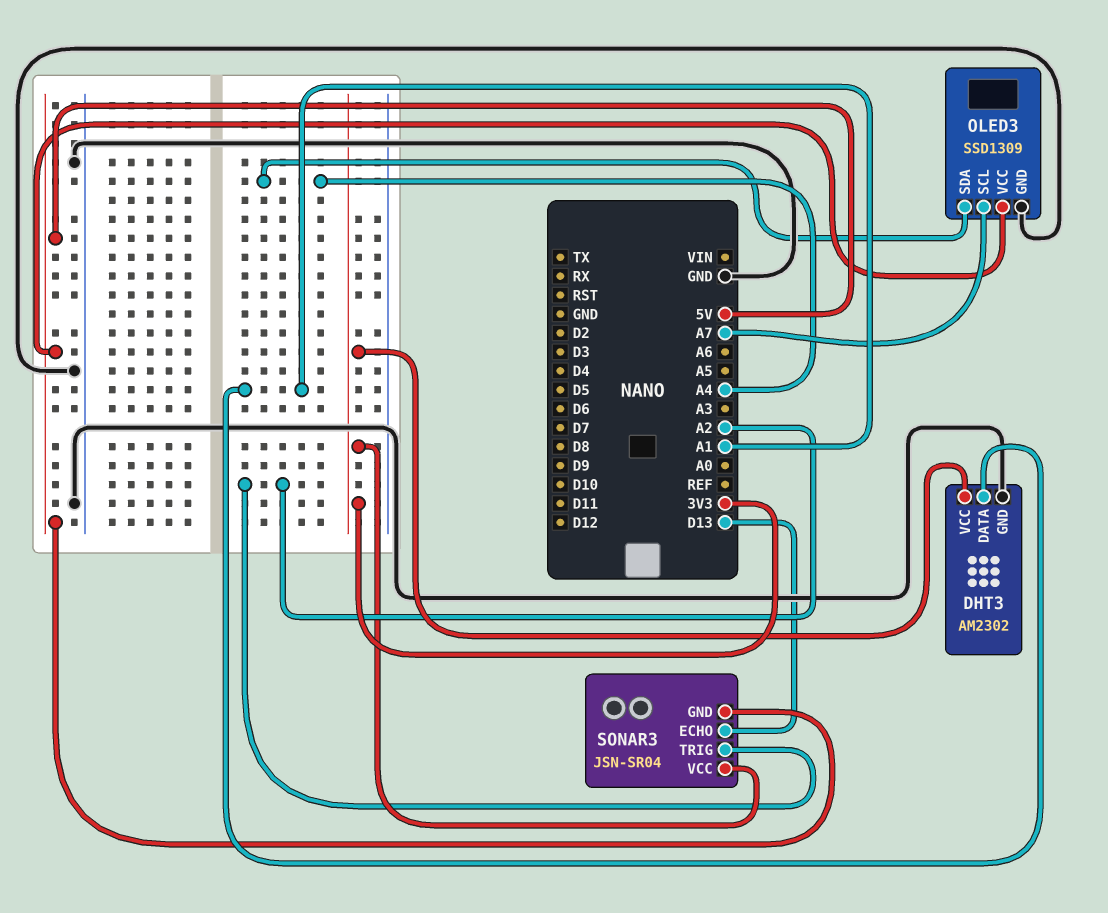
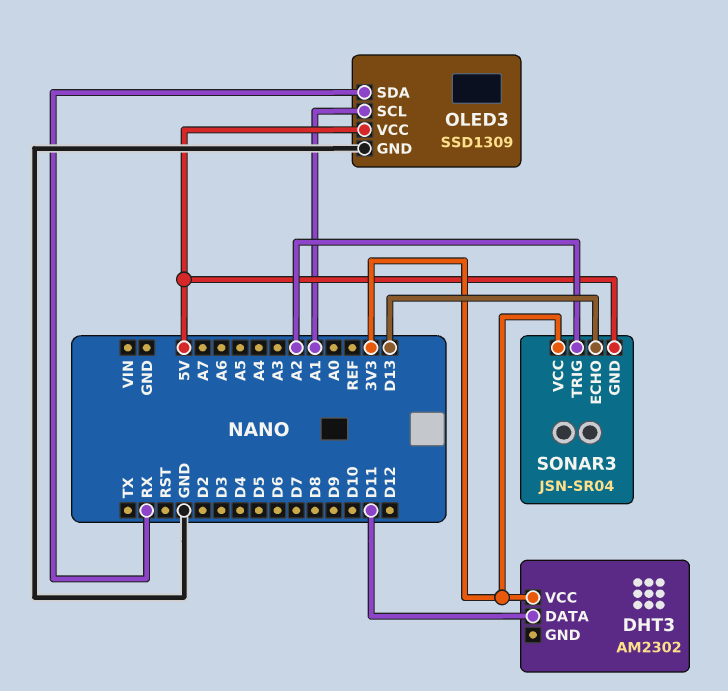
DHT3 pin DATA: A1 -> D11
DHT3 pin GND: GND -> none
OLED3 pin SCL: A7 -> A1
OLED3 pin SDA: A4 -> RX

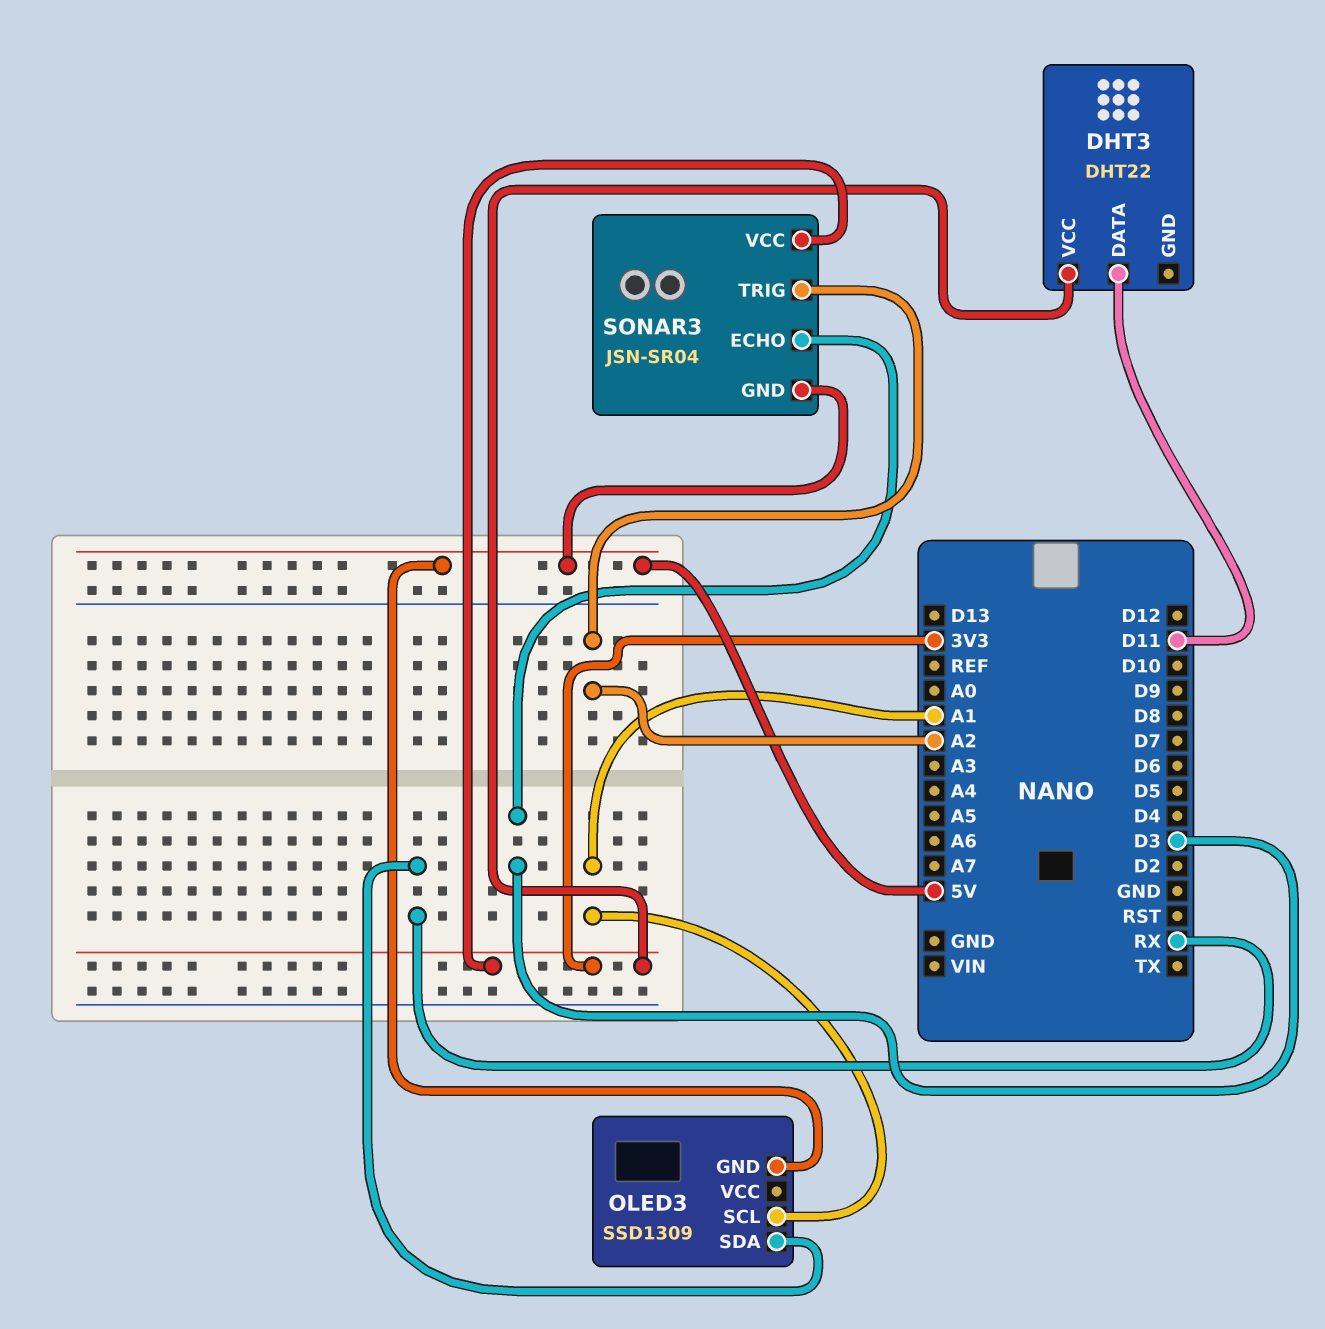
DHT3: AM2302 -> DHT22
OLED3 pin GND: GND -> 5V
OLED3 pin VCC: 5V -> none
SONAR3 pin ECHO: D13 -> D3

